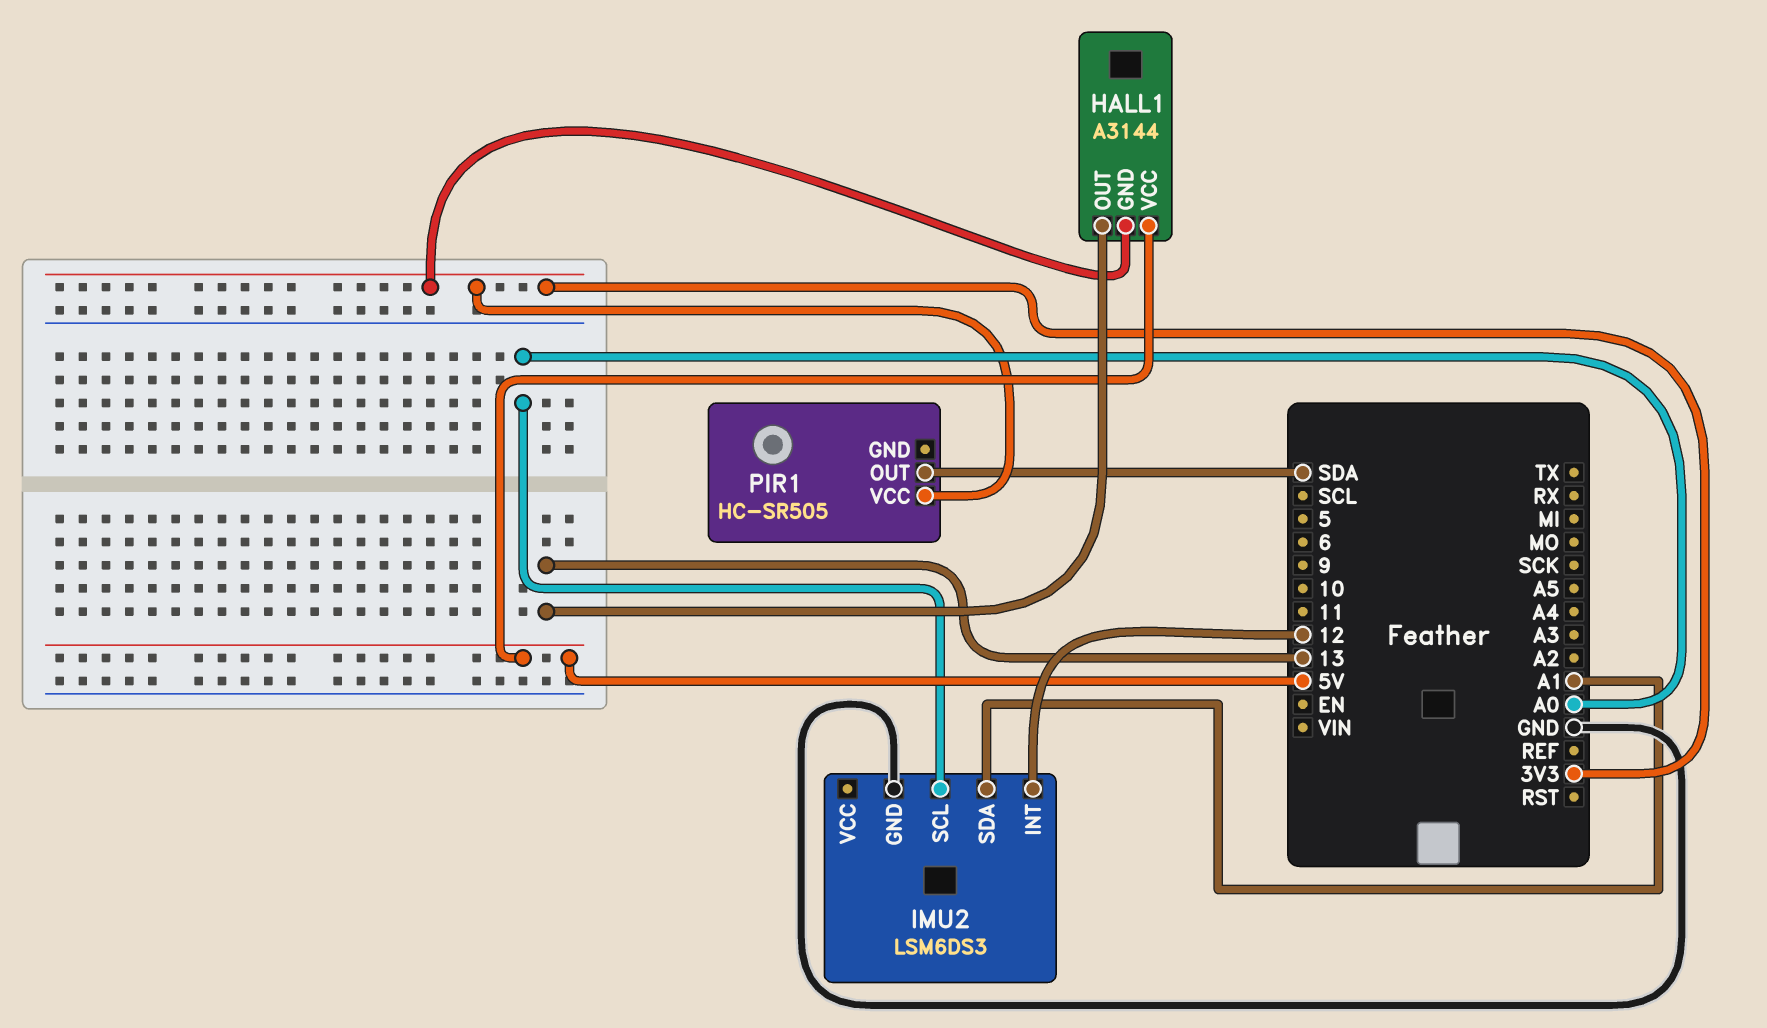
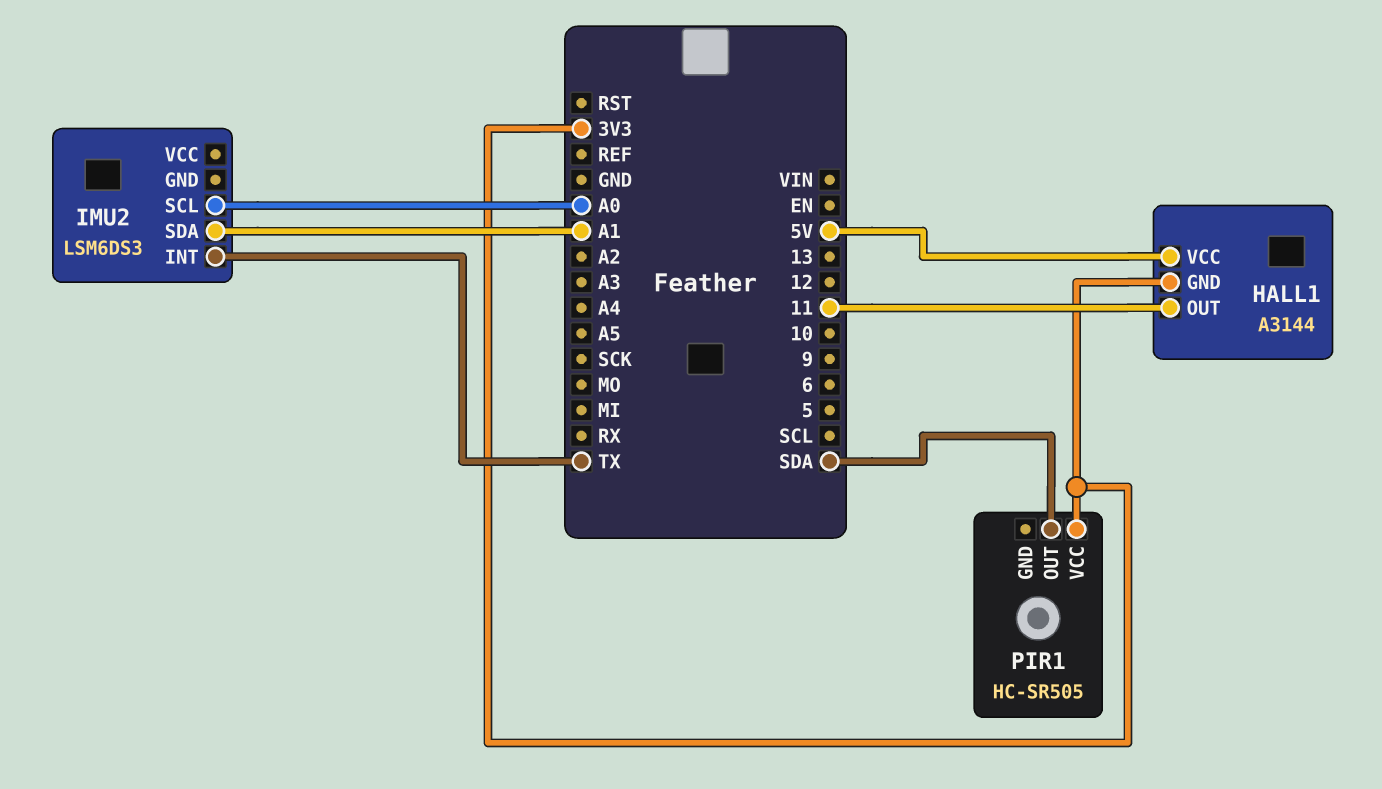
HALL1 pin OUT: 13 -> 11
IMU2 pin GND: GND -> none
IMU2 pin INT: 12 -> TX

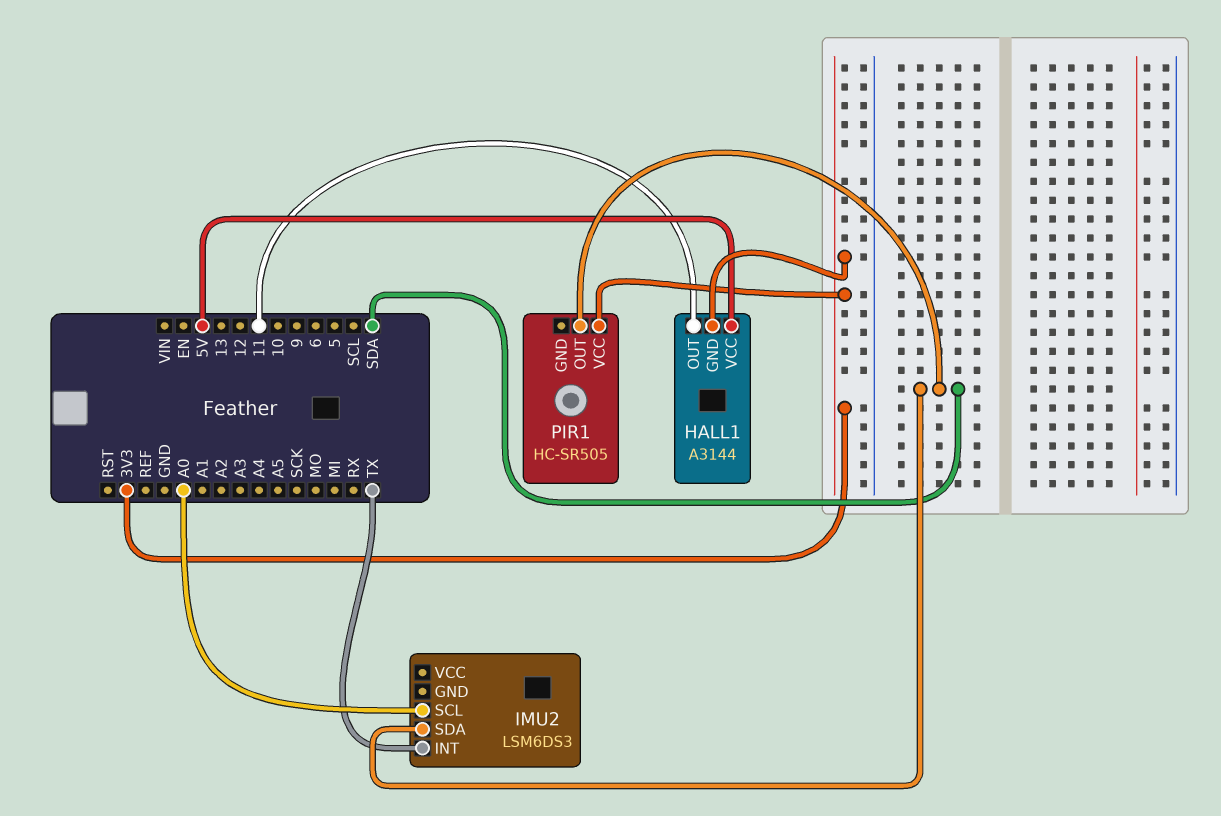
IMU2 pin SDA: A1 -> SDA

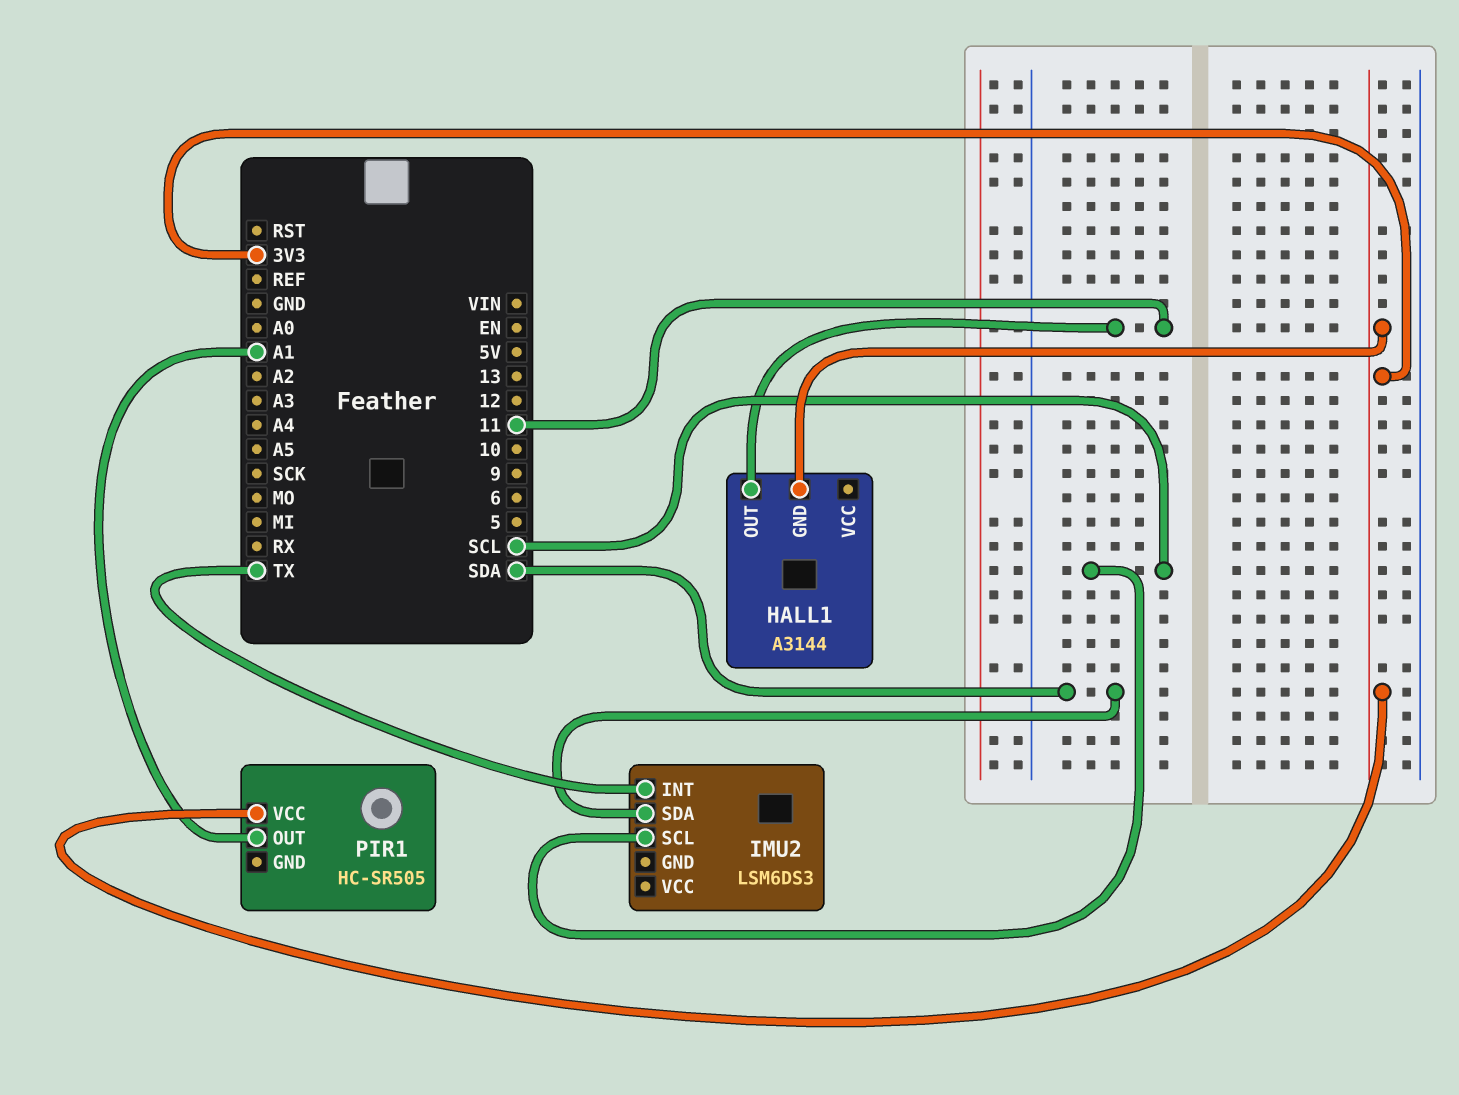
HALL1 pin VCC: 5V -> none
IMU2 pin SCL: A0 -> SCL
PIR1 pin OUT: SDA -> A1

